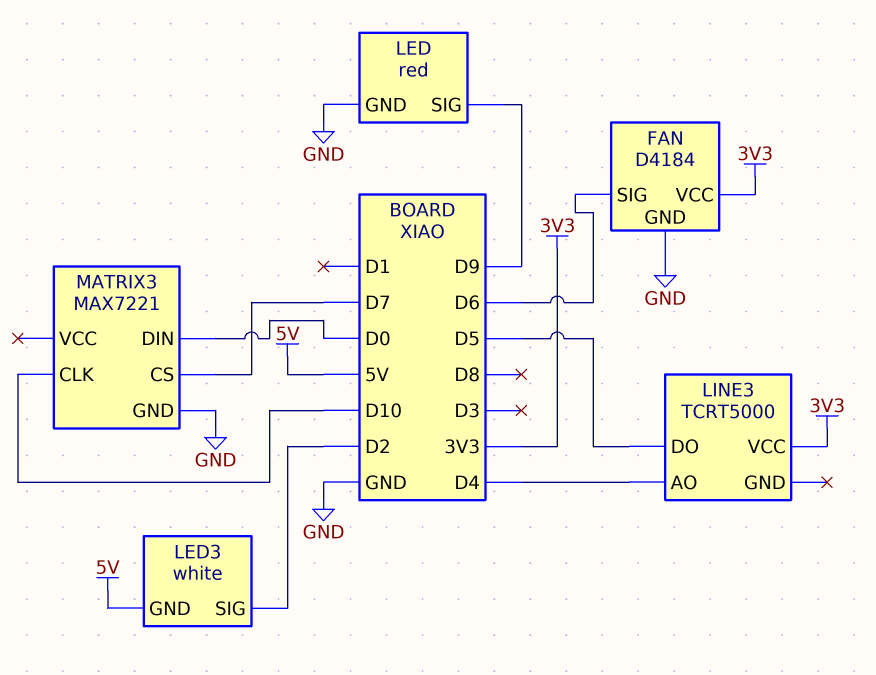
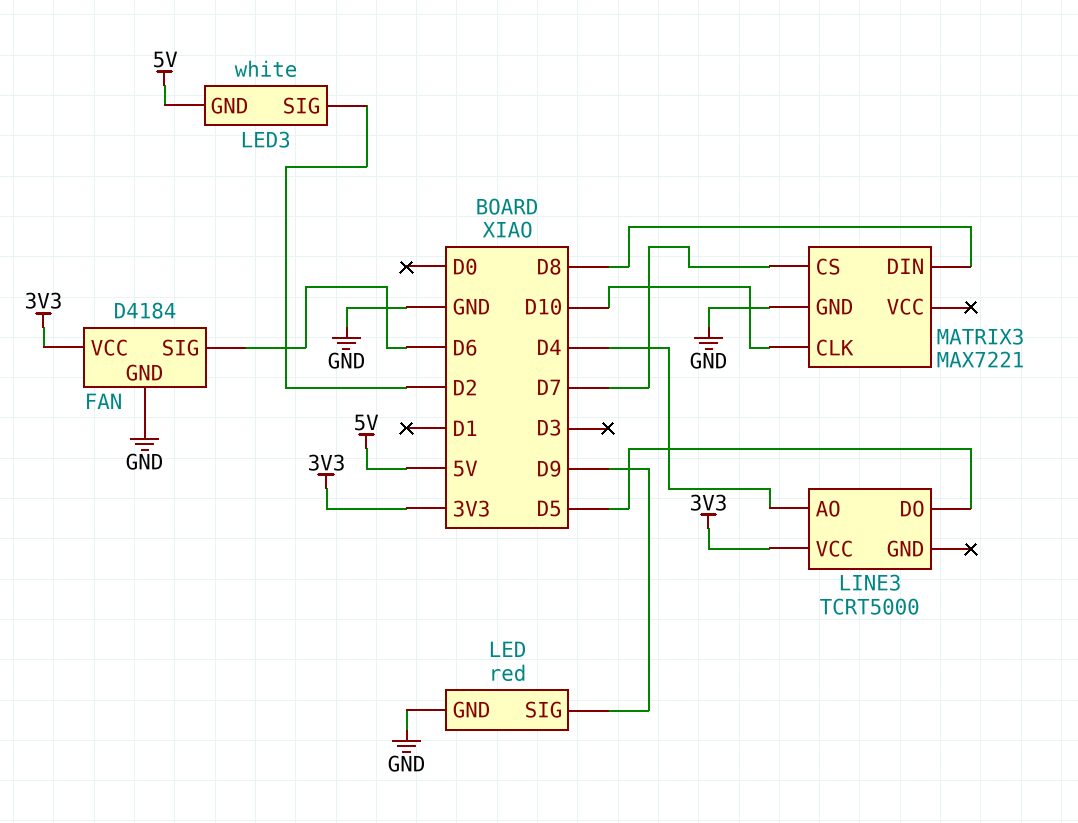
MATRIX3 pin DIN: D0 -> D8

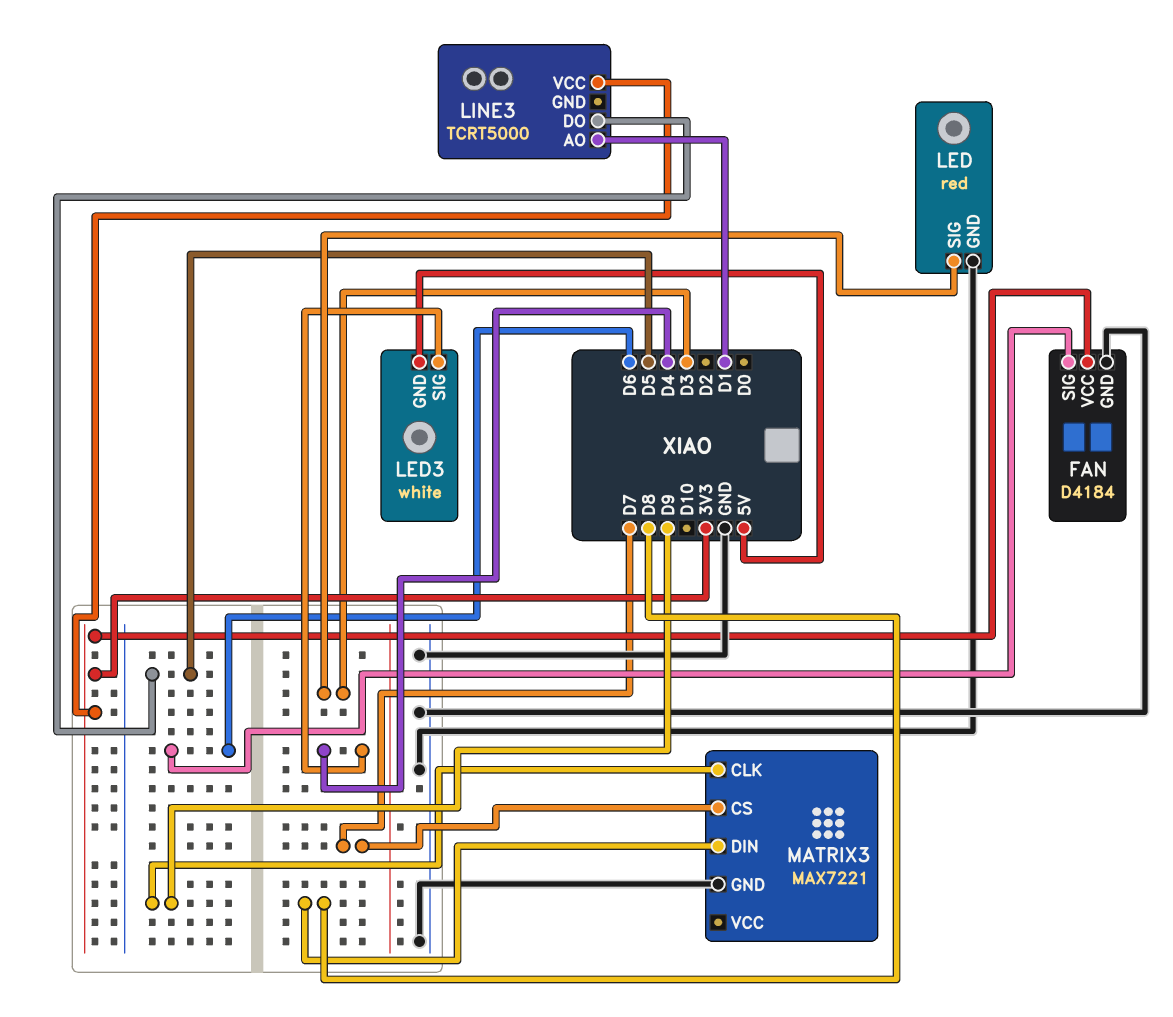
LED pin SIG: D9 -> D3
LED3 pin SIG: D2 -> D4
LINE3 pin AO: D4 -> D1
MATRIX3 pin CLK: D10 -> D9

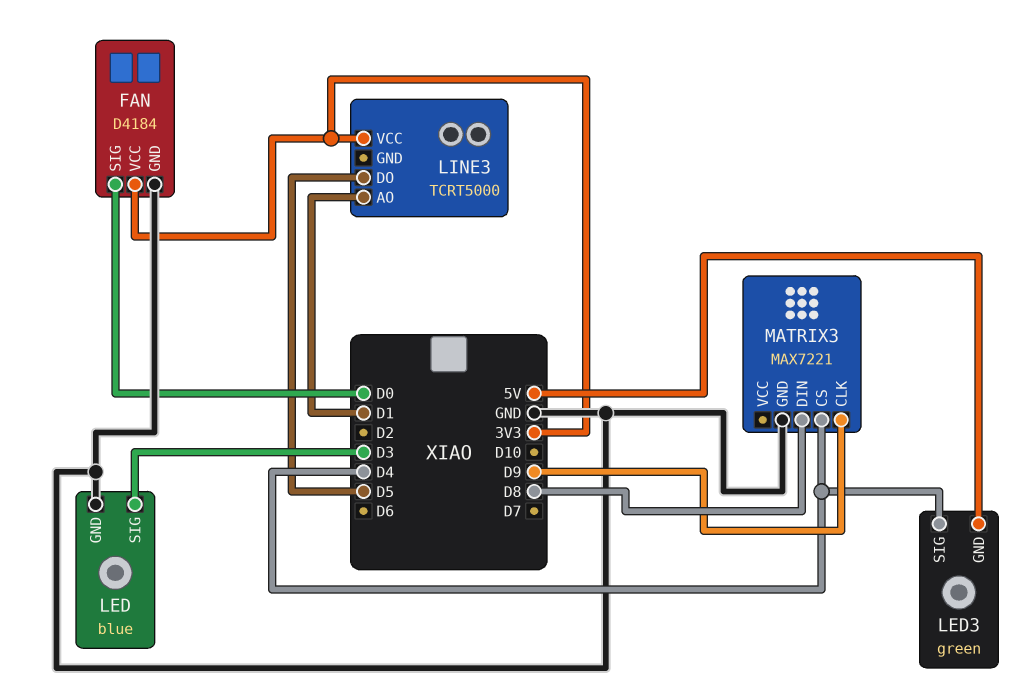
FAN pin SIG: D6 -> D0
LED: red -> blue
LED3: white -> green
MATRIX3 pin CS: D7 -> D4

